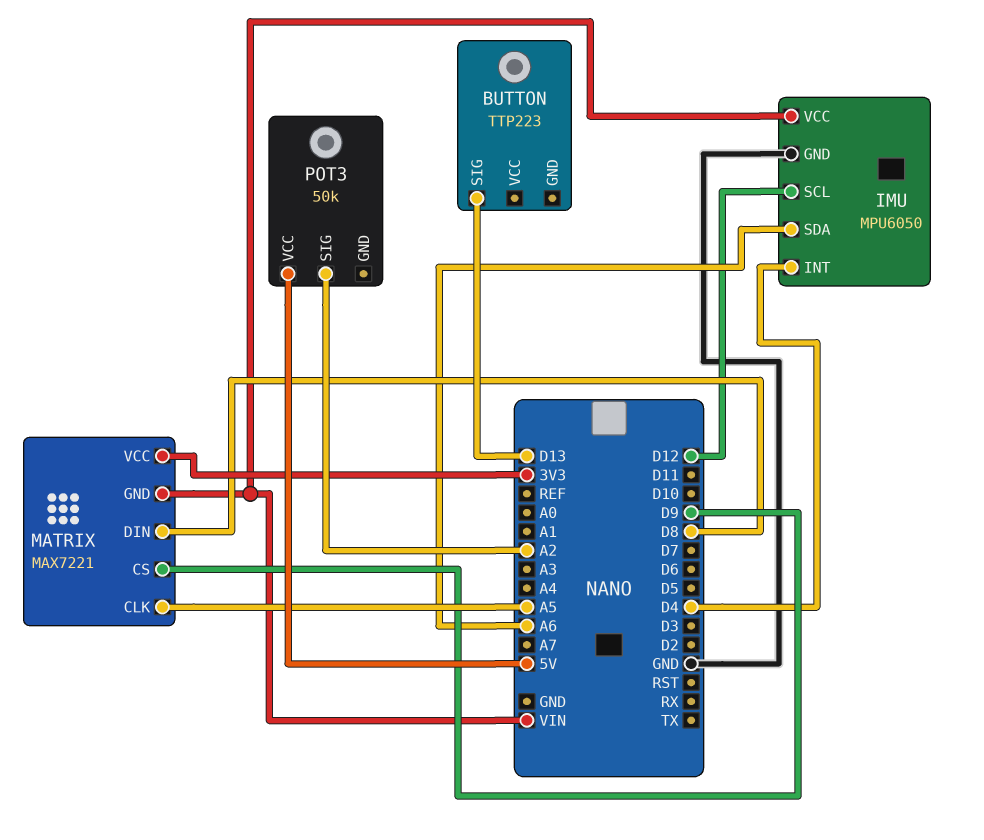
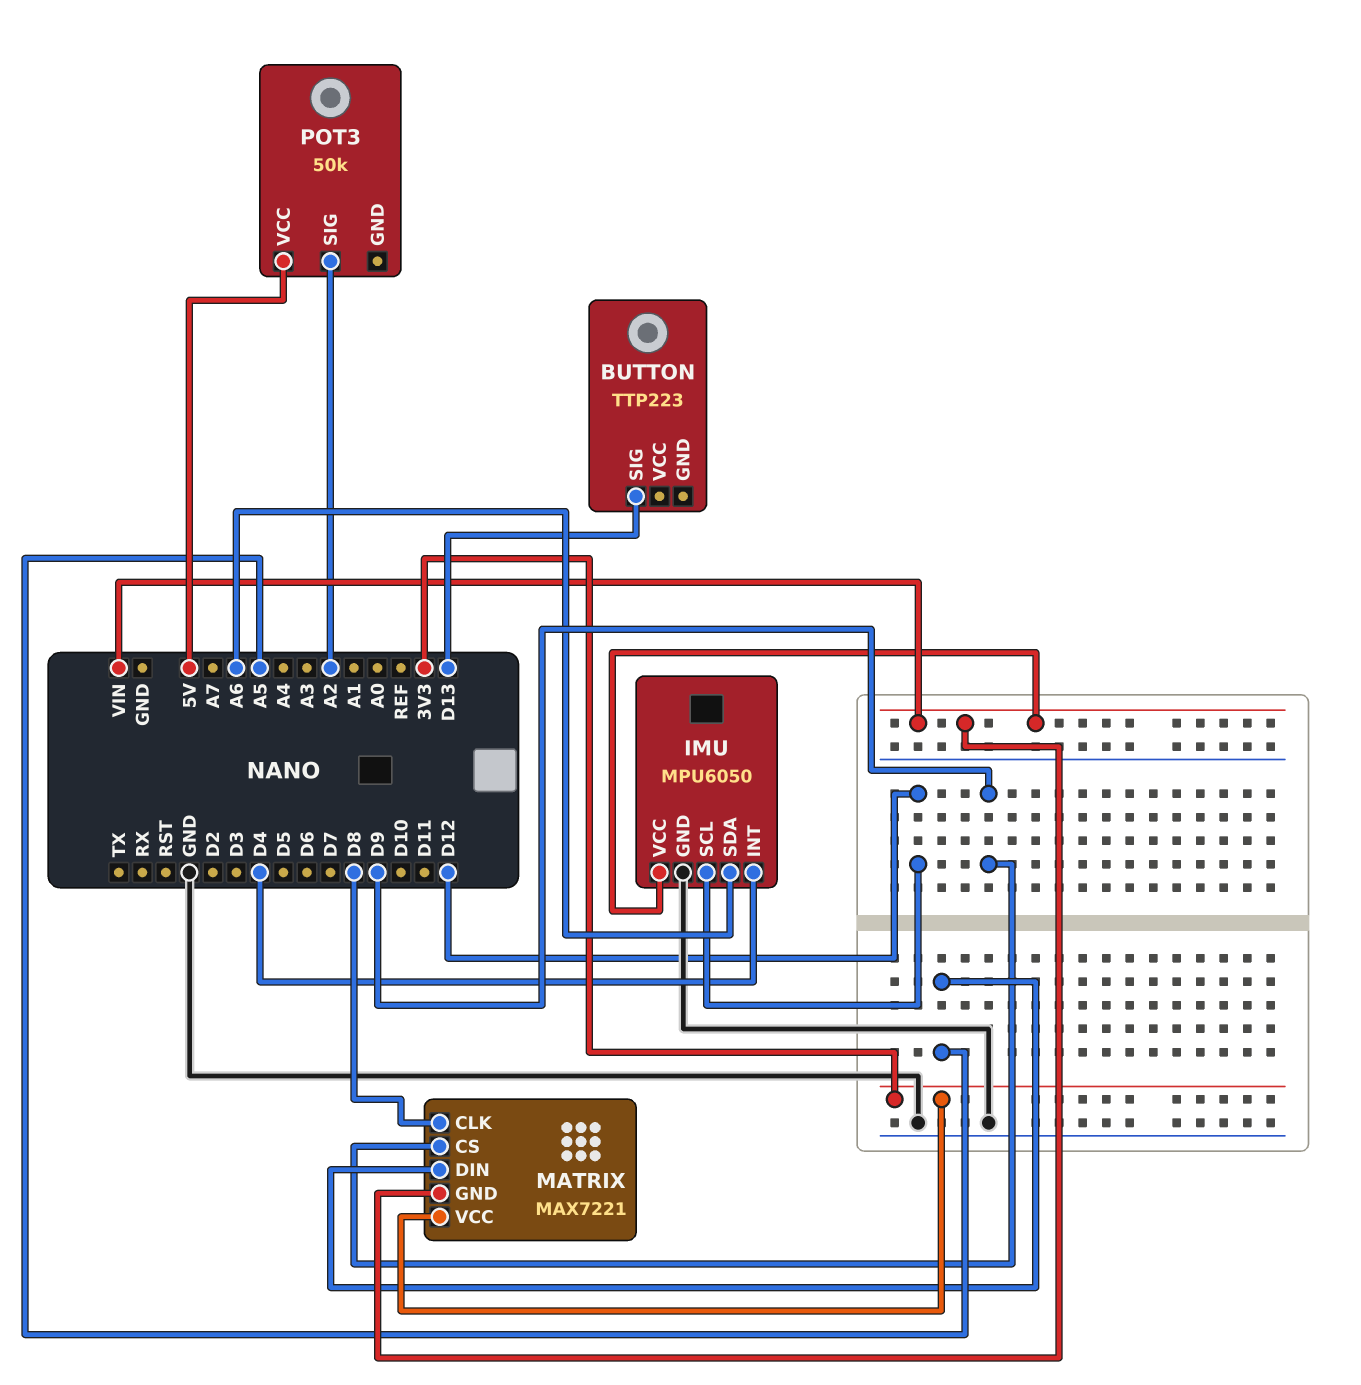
MATRIX pin CLK: A5 -> D8
MATRIX pin DIN: D8 -> A5

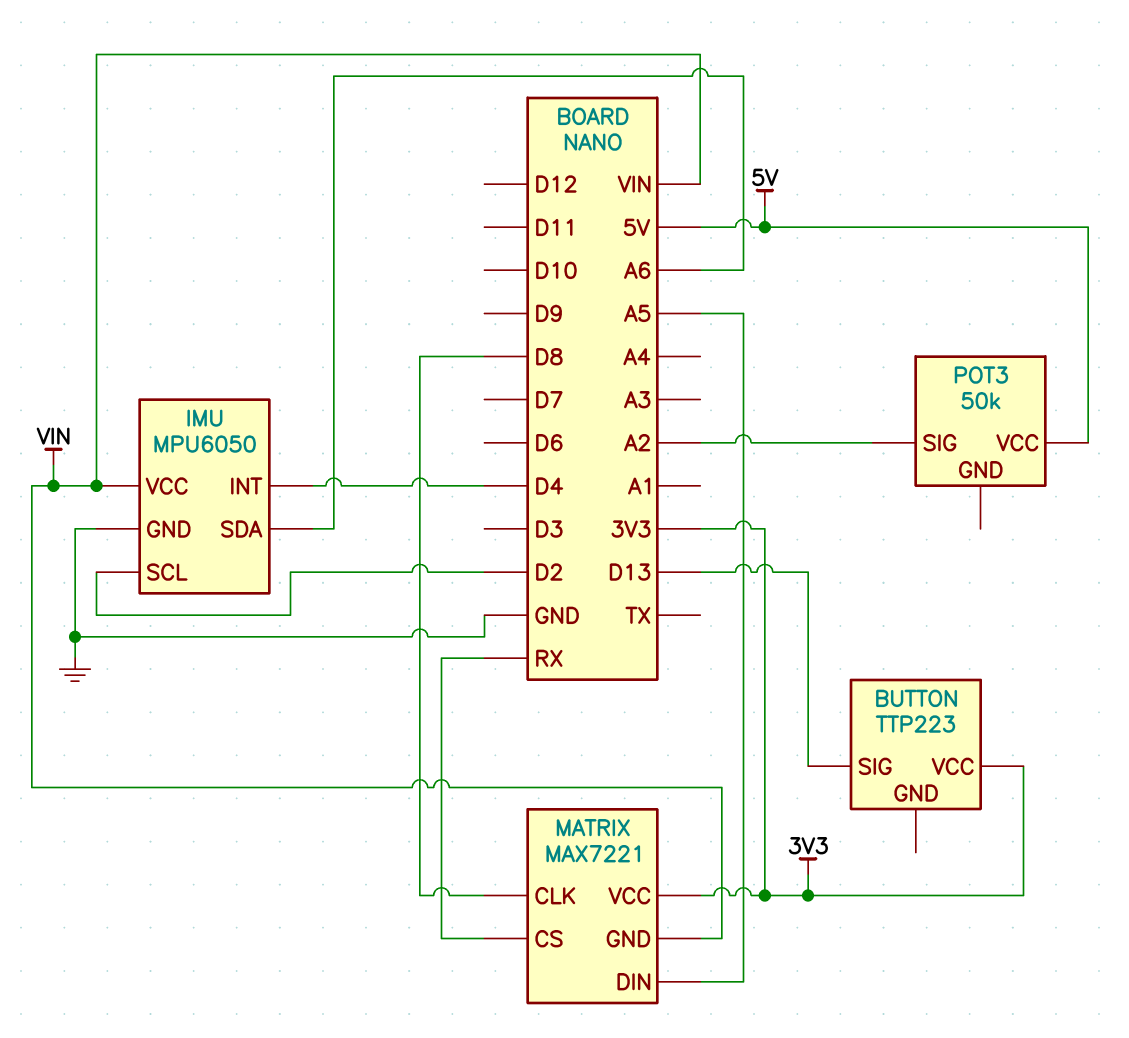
BUTTON pin VCC: none -> 3V3
IMU pin SCL: D12 -> D2
MATRIX pin CS: D9 -> RX

